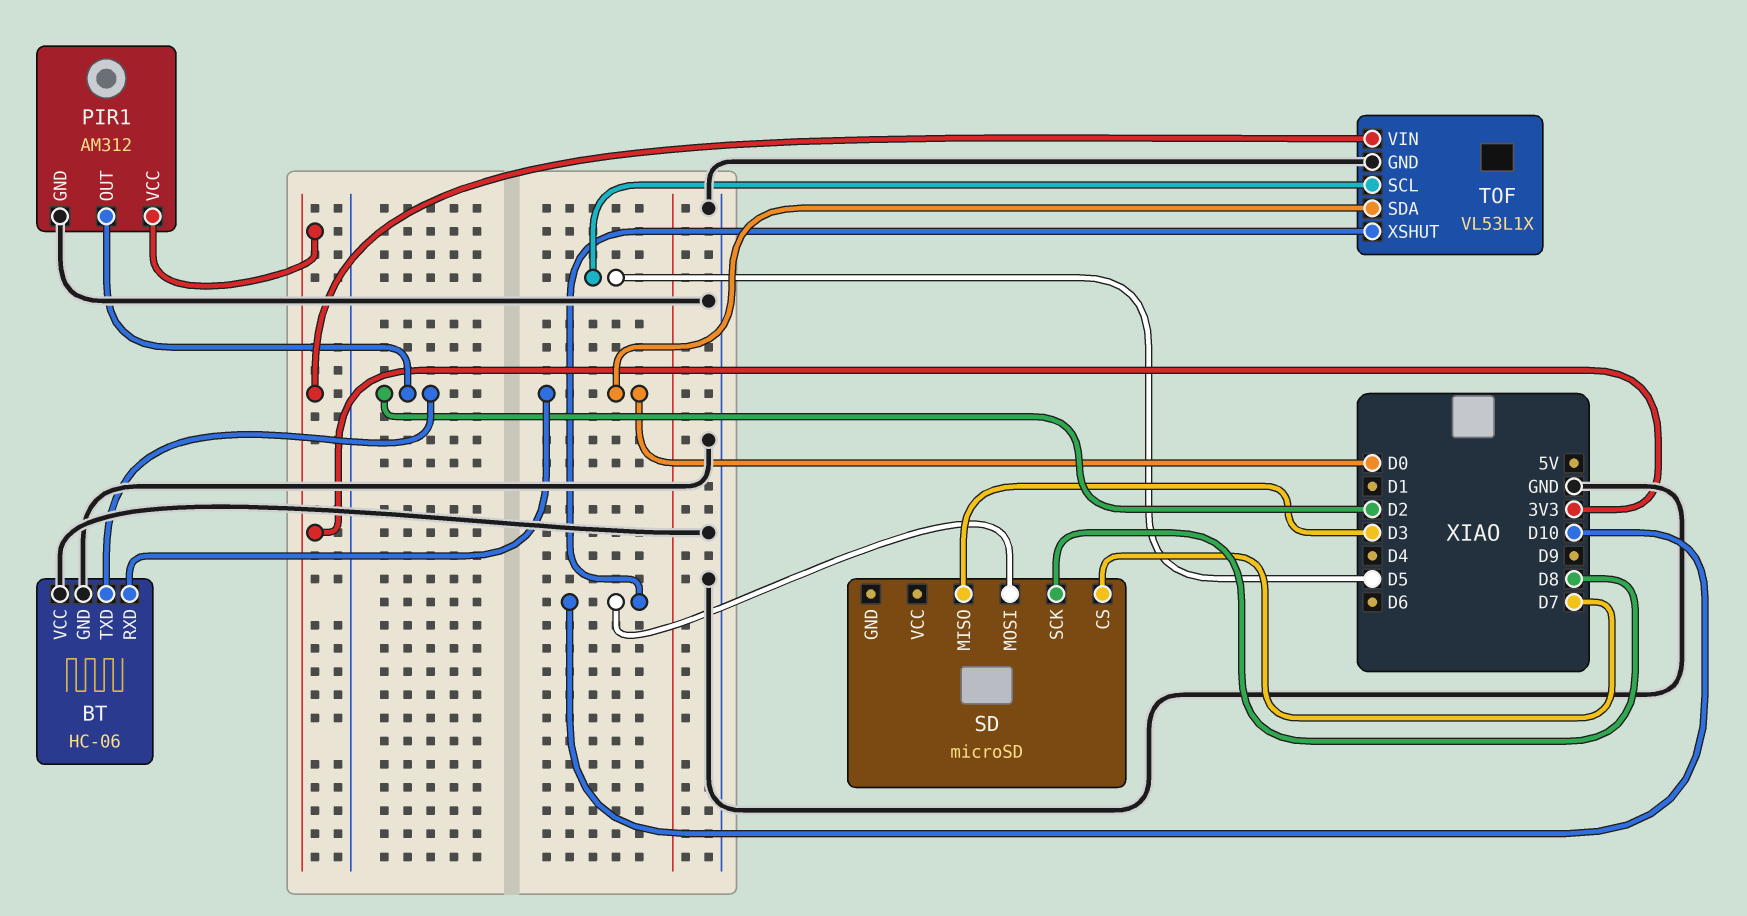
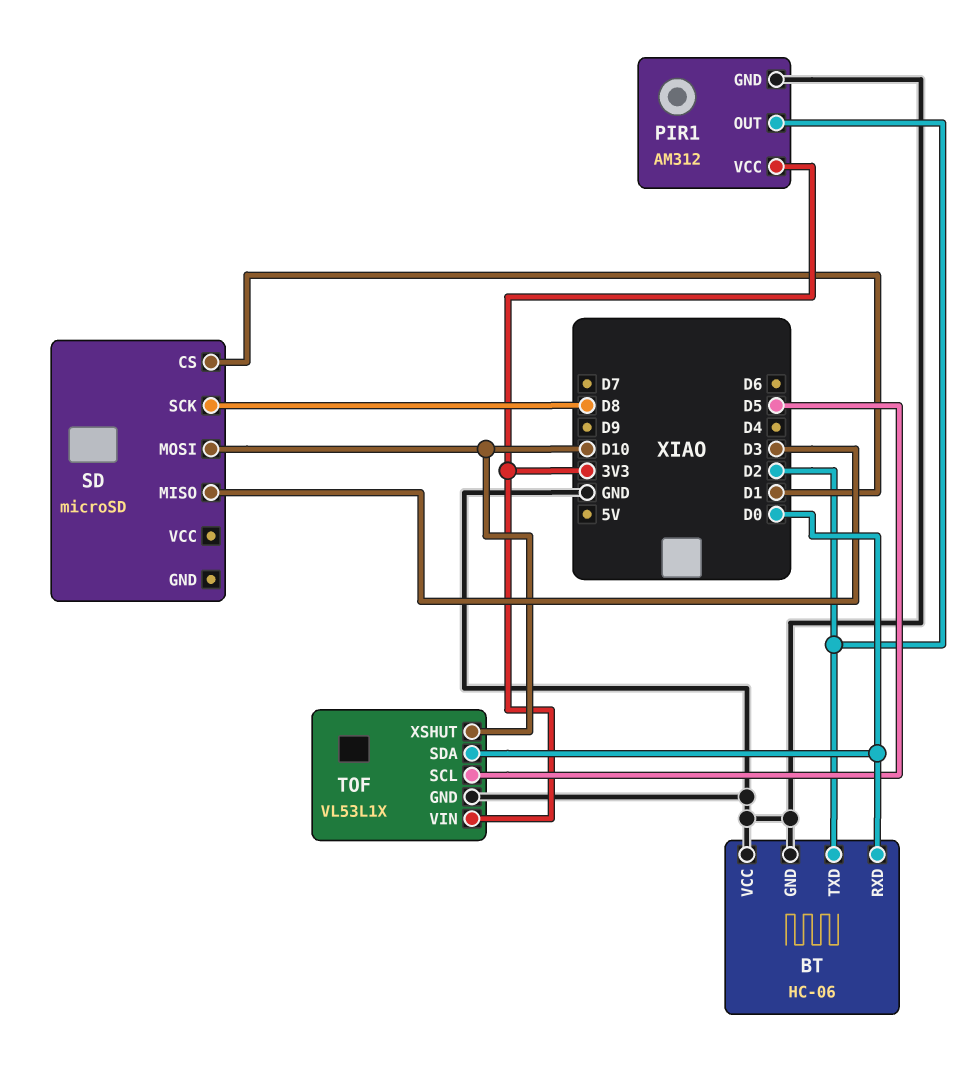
SD pin CS: D7 -> D1

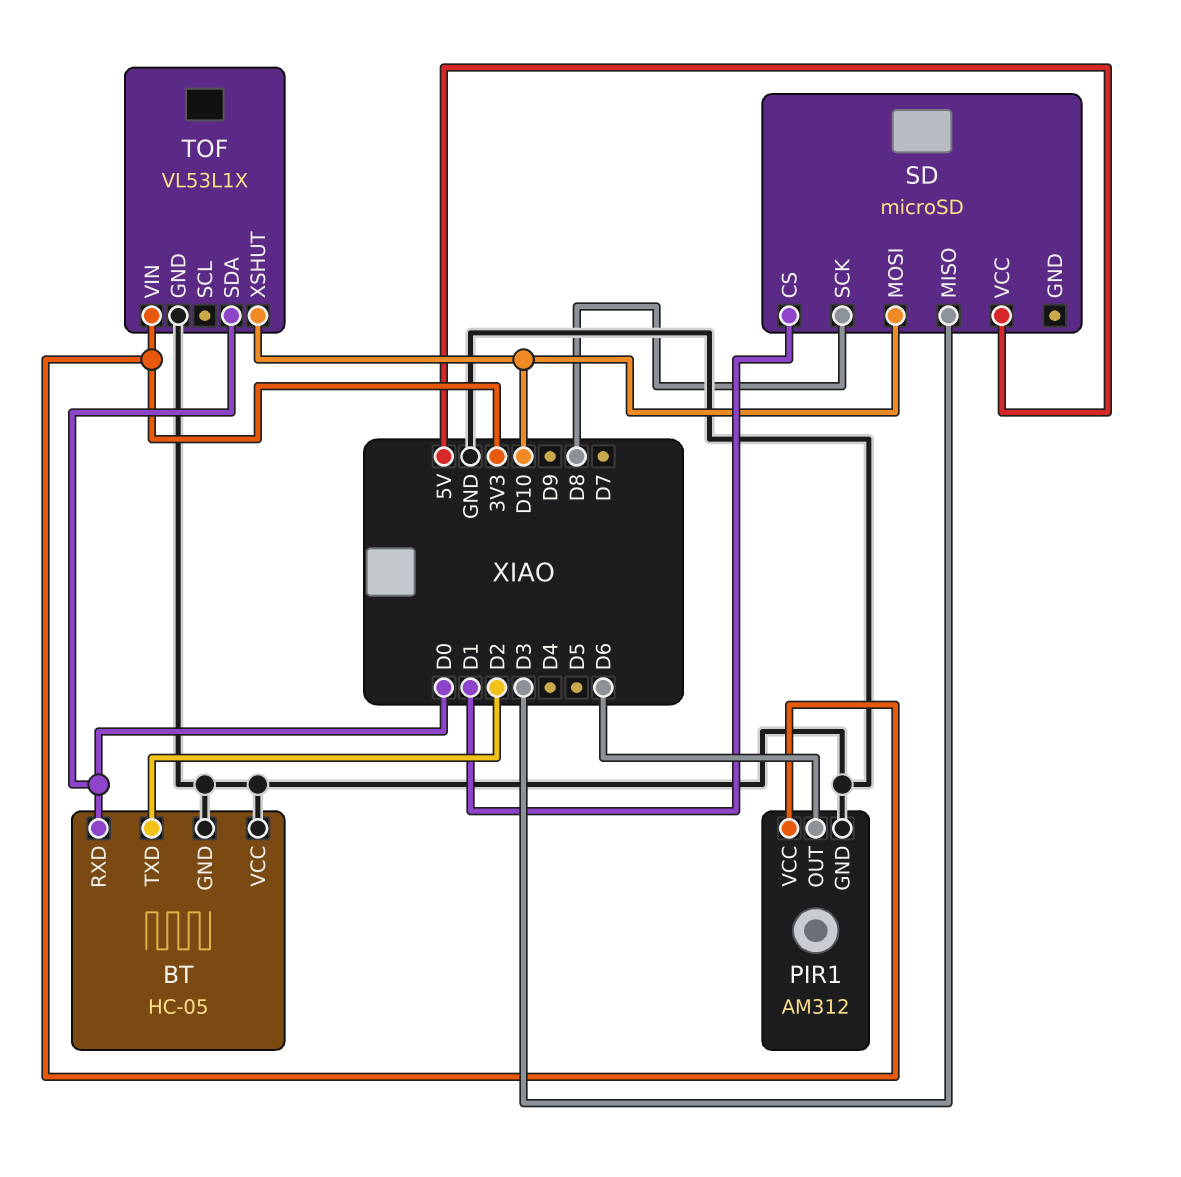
BT: HC-06 -> HC-05
PIR1 pin OUT: D2 -> D6
SD pin VCC: none -> 5V
TOF pin SCL: D5 -> none

